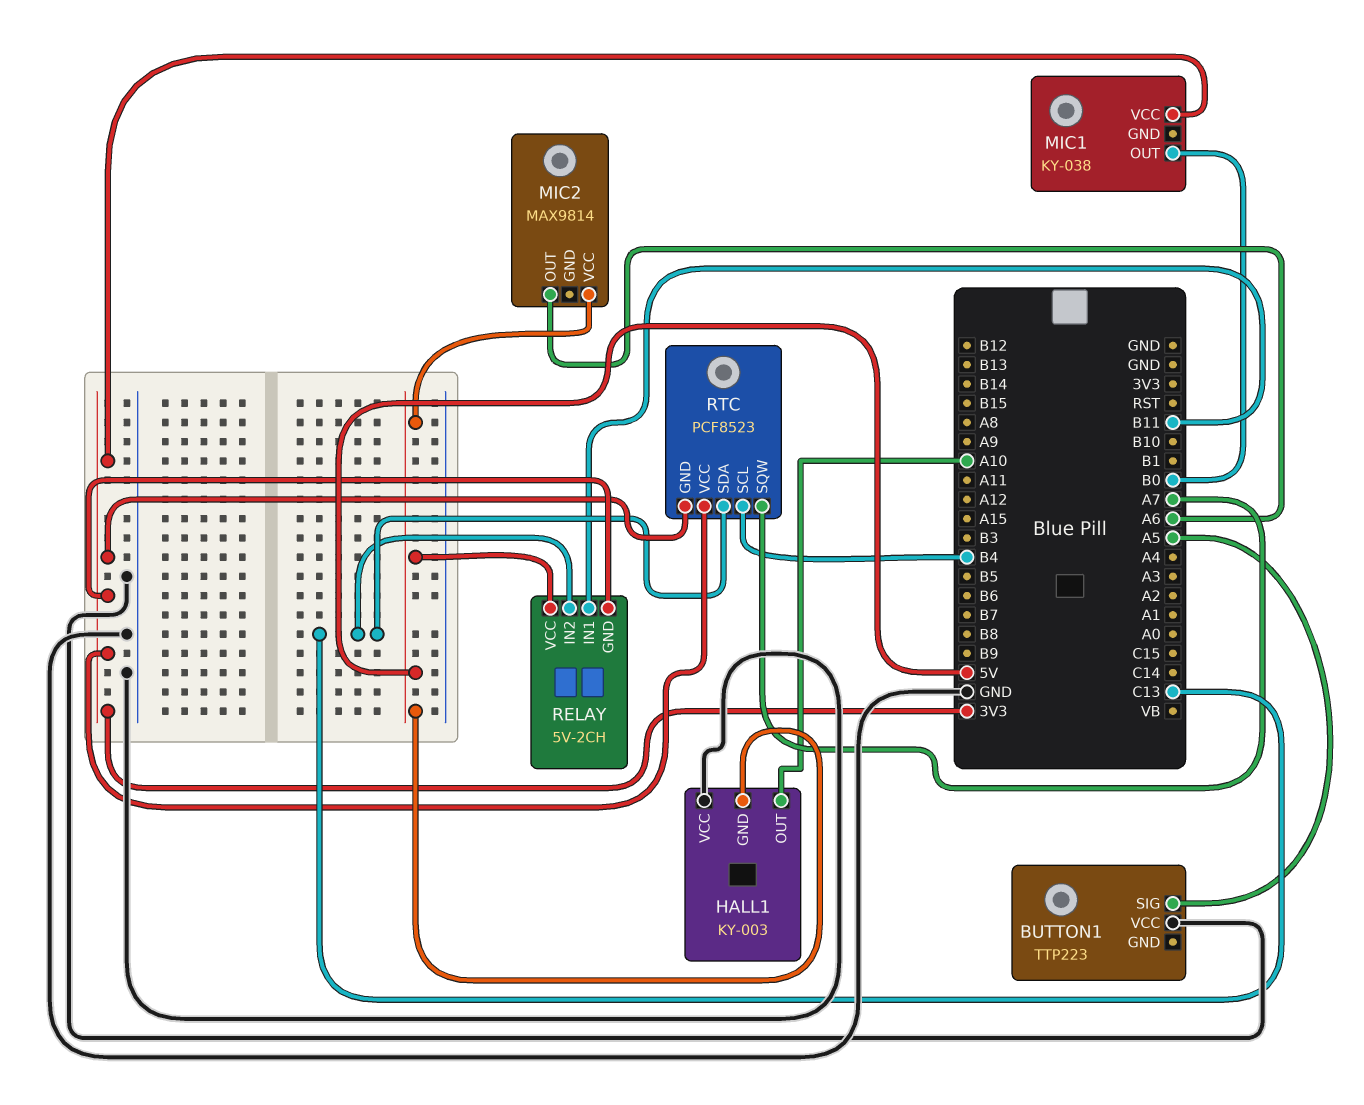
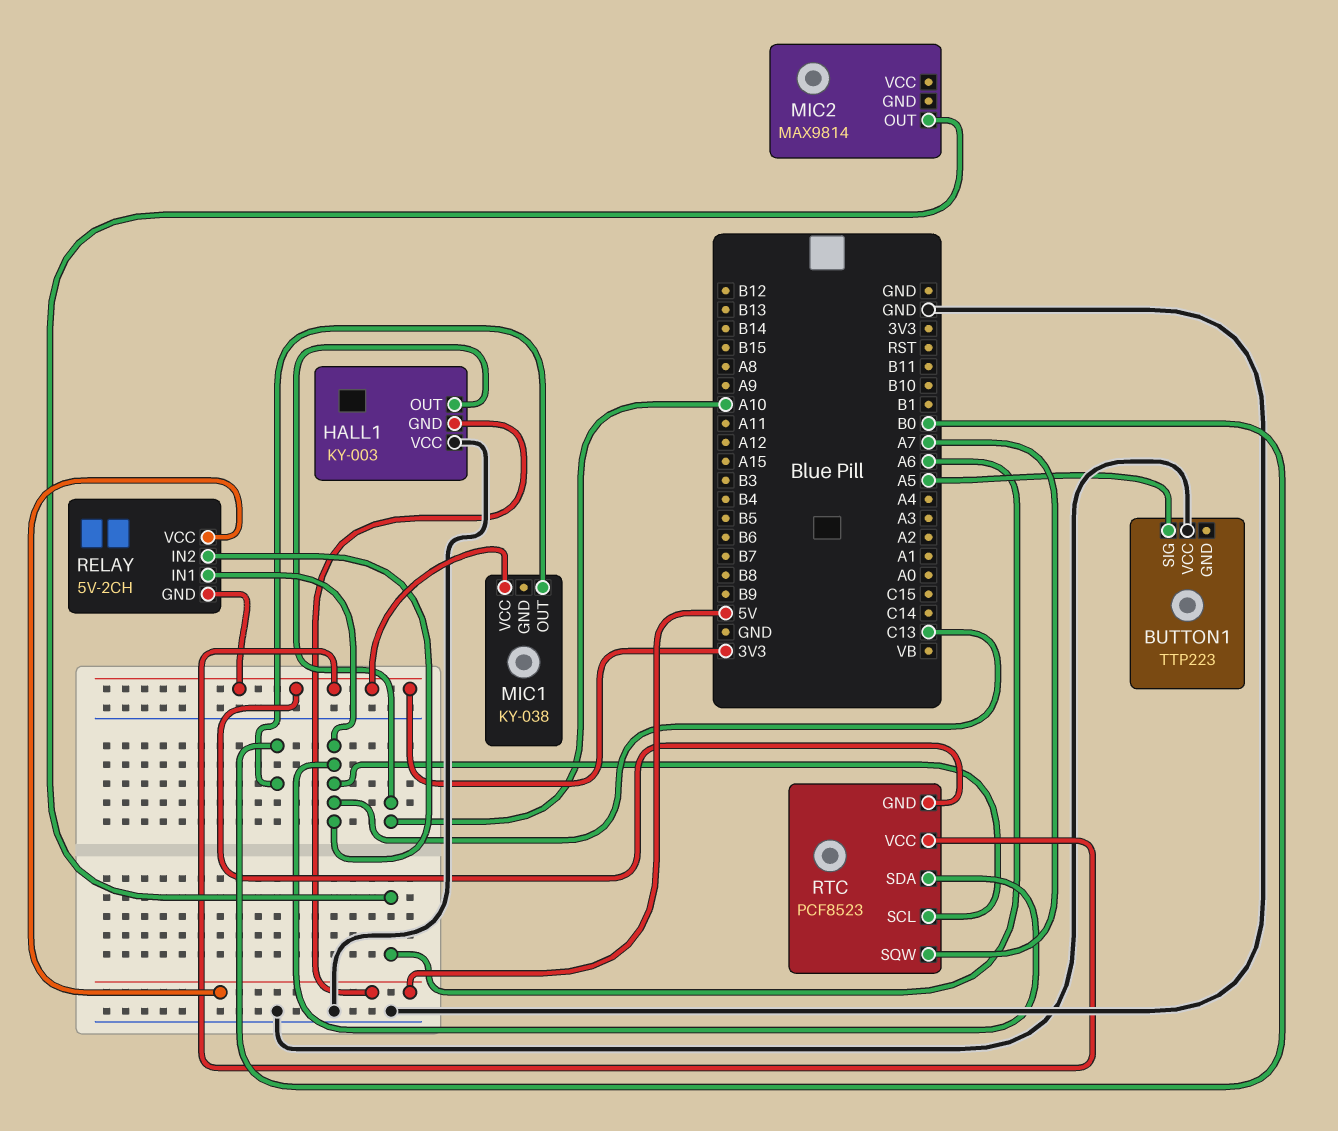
MIC2 pin VCC: 5V -> none
RELAY pin IN1: B11 -> C13
RTC pin SCL: B4 -> C13

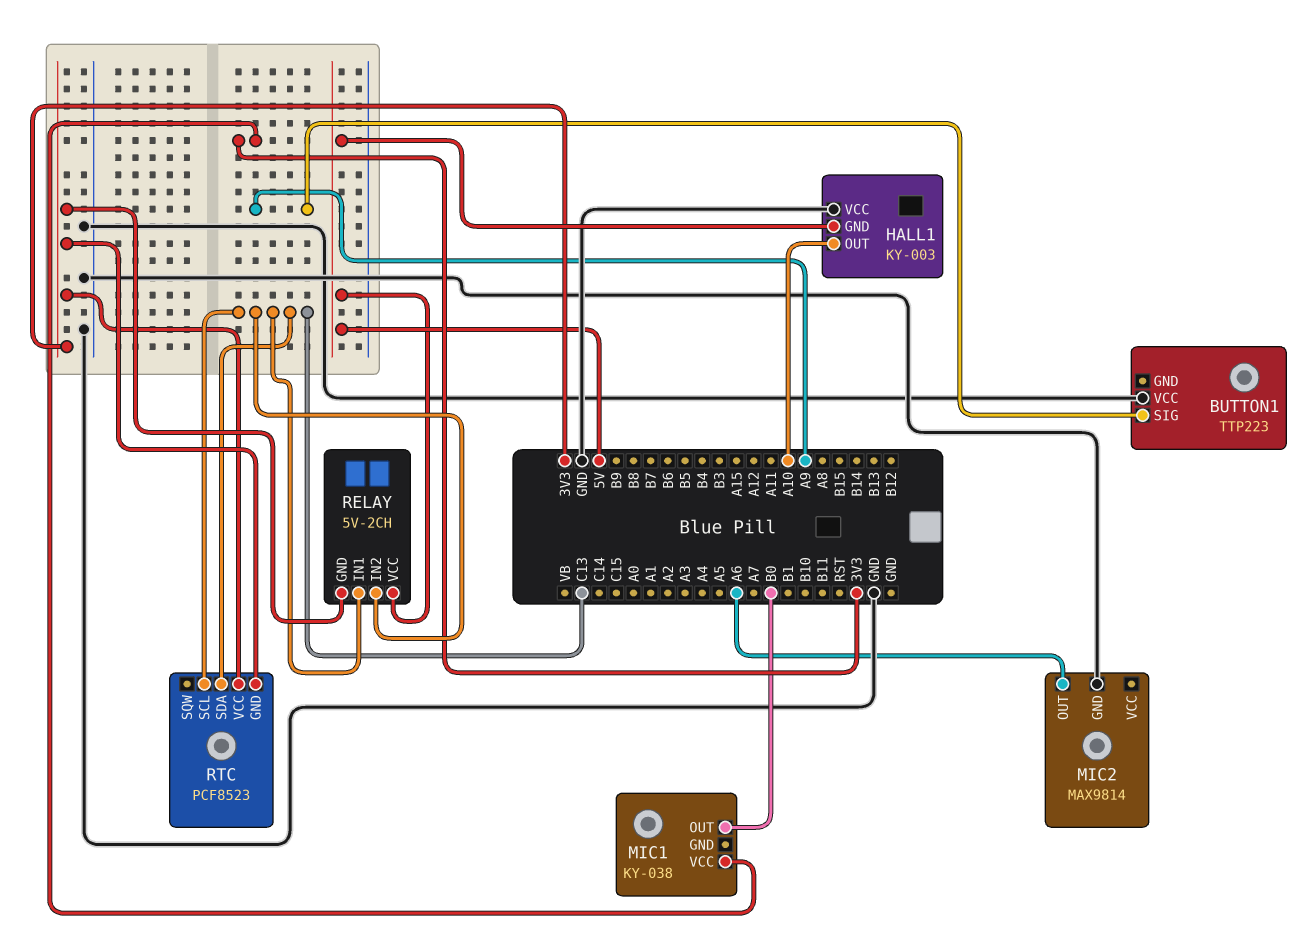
BUTTON1 pin SIG: A5 -> A9
MIC2 pin GND: none -> GND
RTC pin SQW: A7 -> none

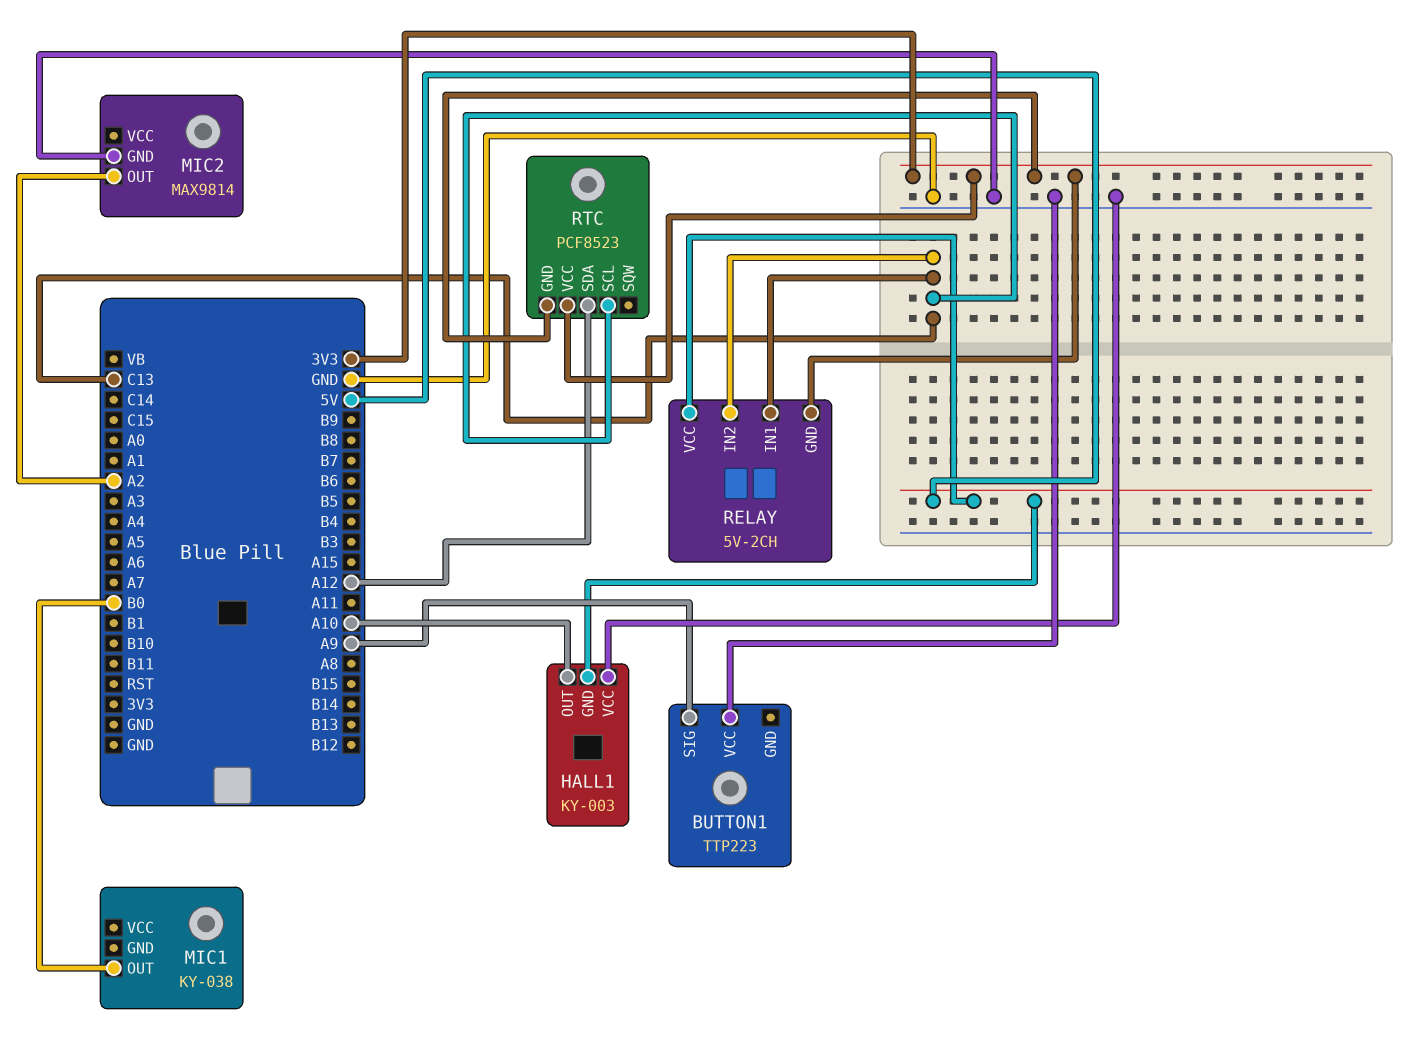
MIC1 pin VCC: 3V3 -> none
MIC2 pin OUT: A6 -> A2
RTC pin SDA: C13 -> A12

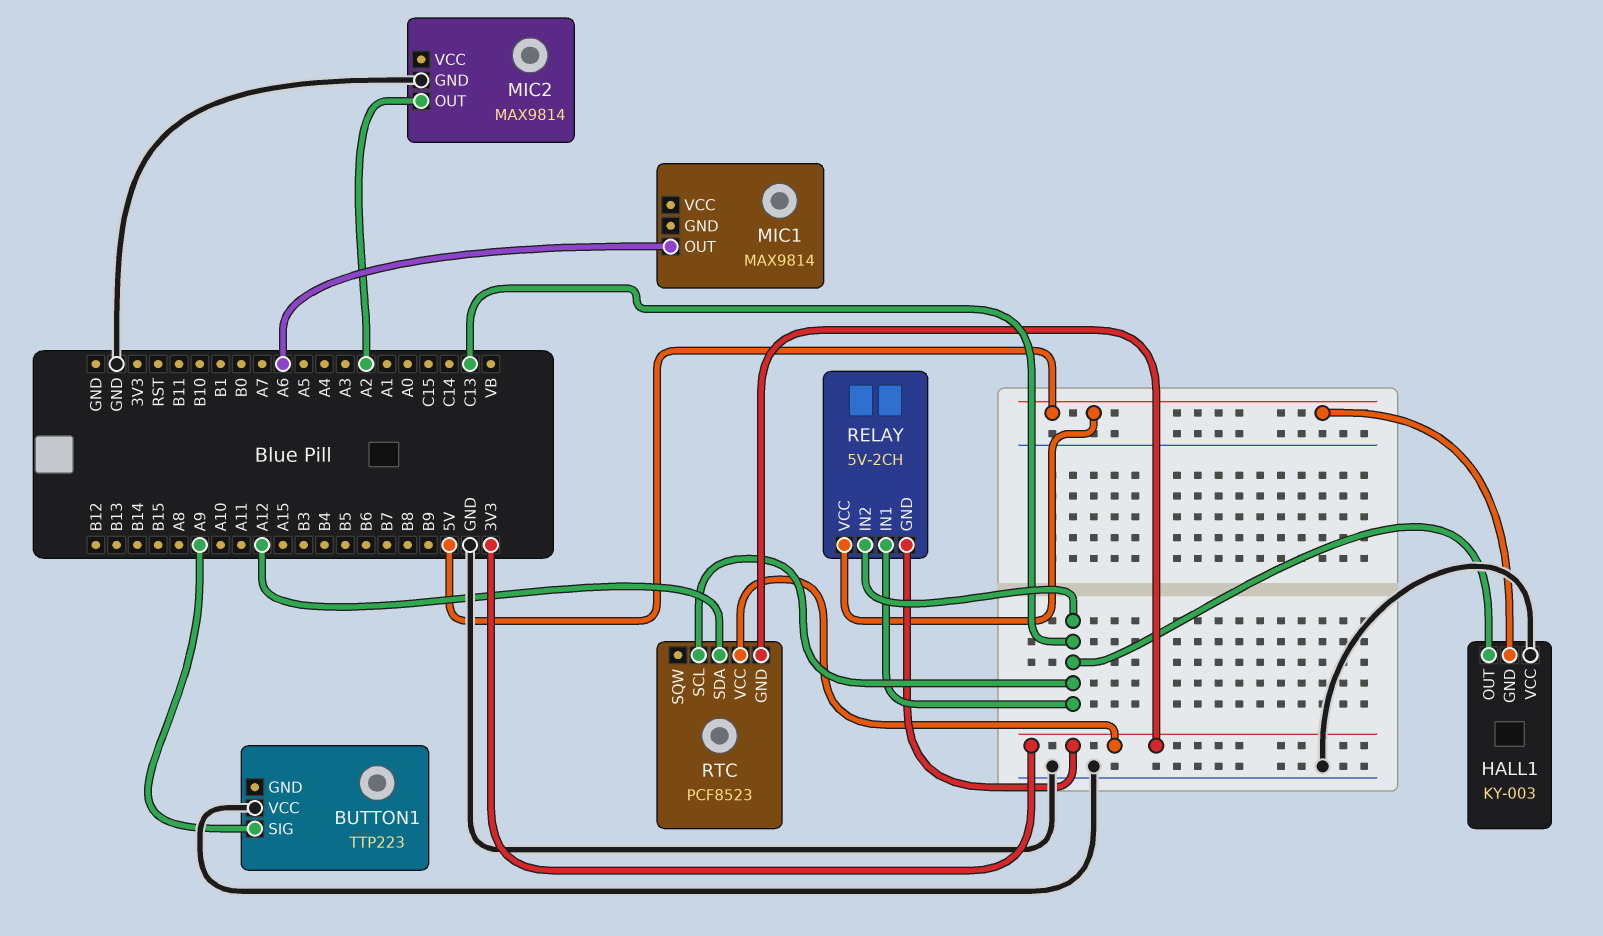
HALL1 pin OUT: A10 -> C13
MIC1: KY-038 -> MAX9814
MIC1 pin OUT: B0 -> A6

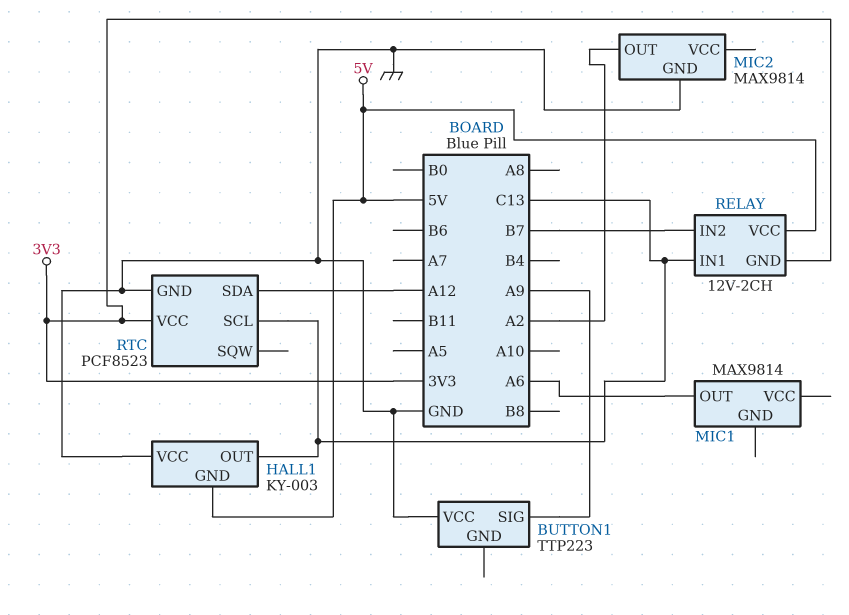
RELAY: 5V-2CH -> 12V-2CH
RELAY pin IN2: C13 -> B7
RTC pin GND: 3V3 -> GND

